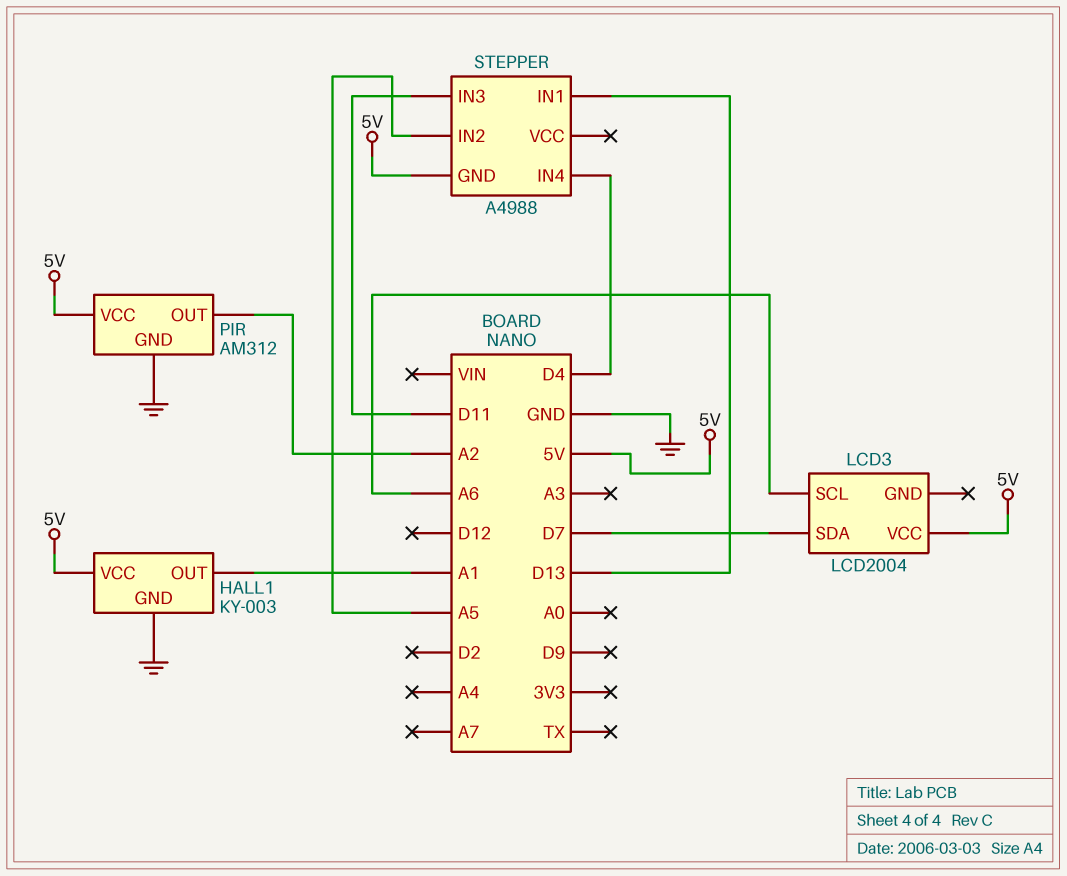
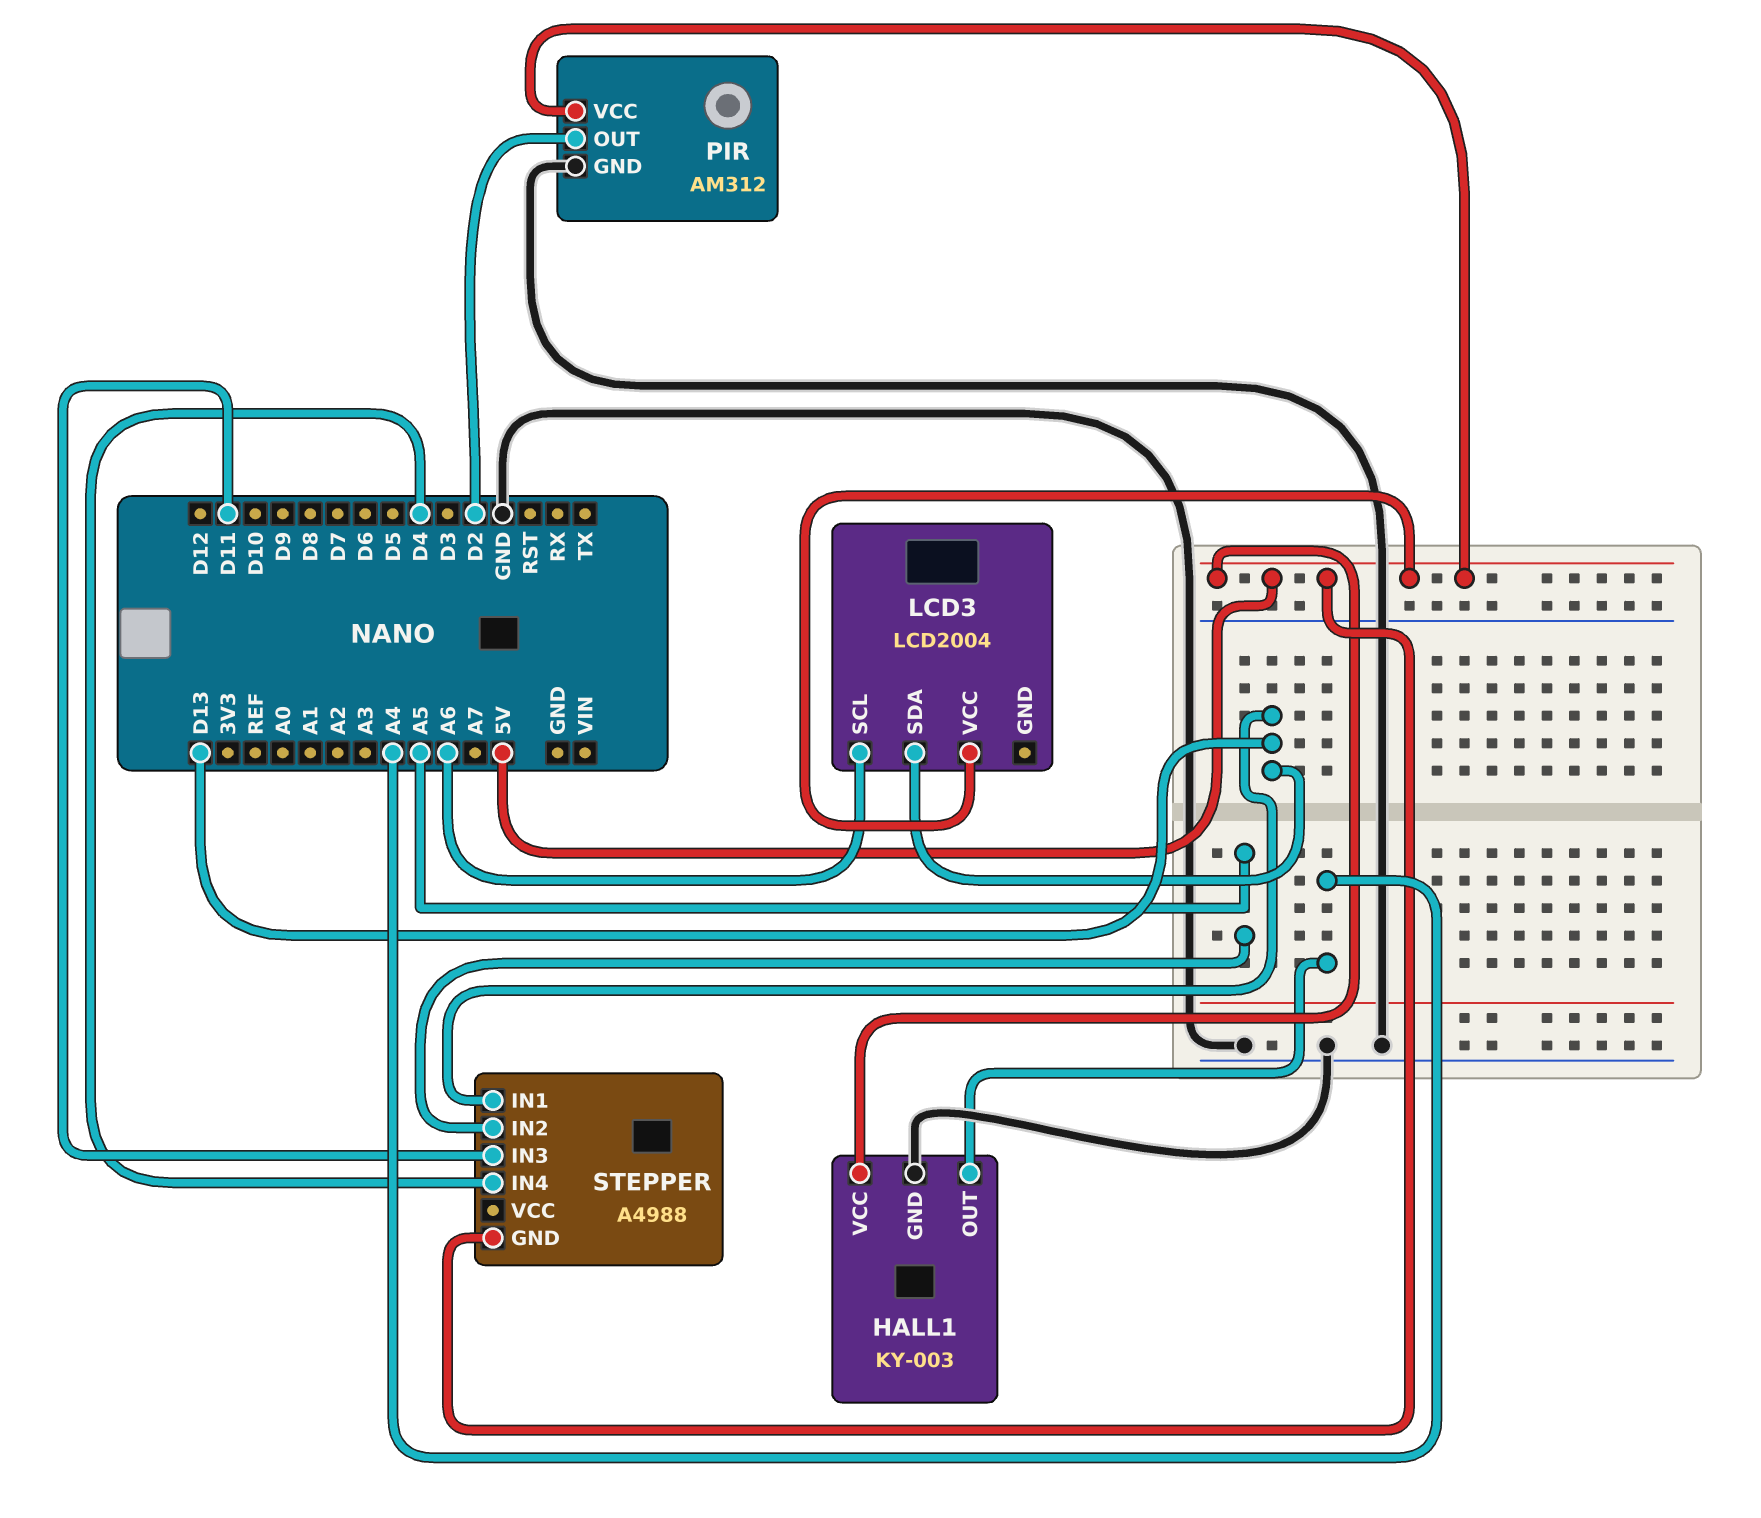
HALL1 pin OUT: A1 -> A4
LCD3 pin SDA: D7 -> D13
PIR pin OUT: A2 -> D2

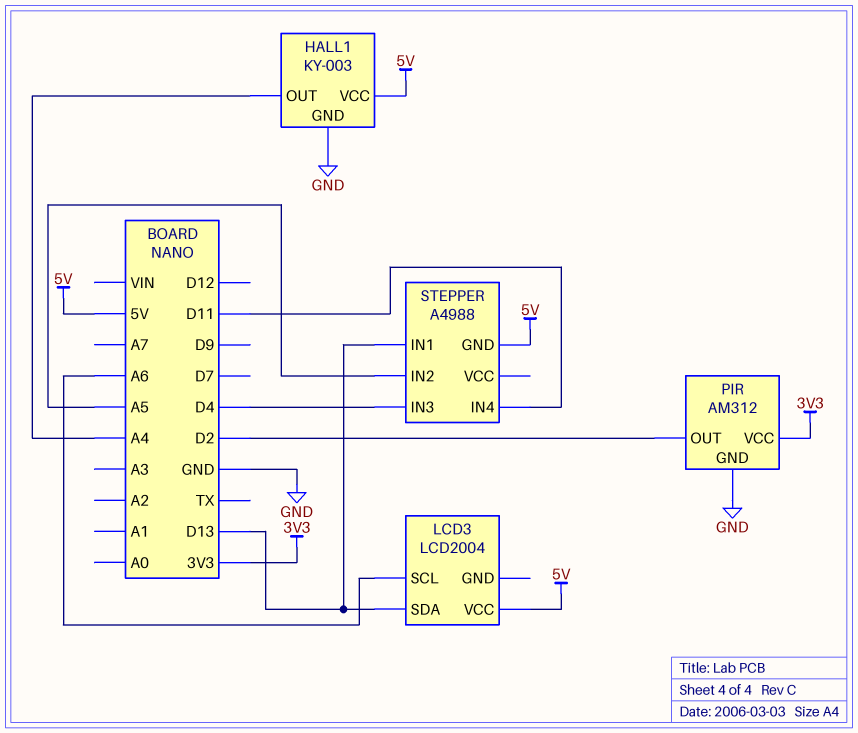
PIR pin VCC: 5V -> 3V3
STEPPER pin IN3: D11 -> D4
STEPPER pin IN4: D4 -> D11

